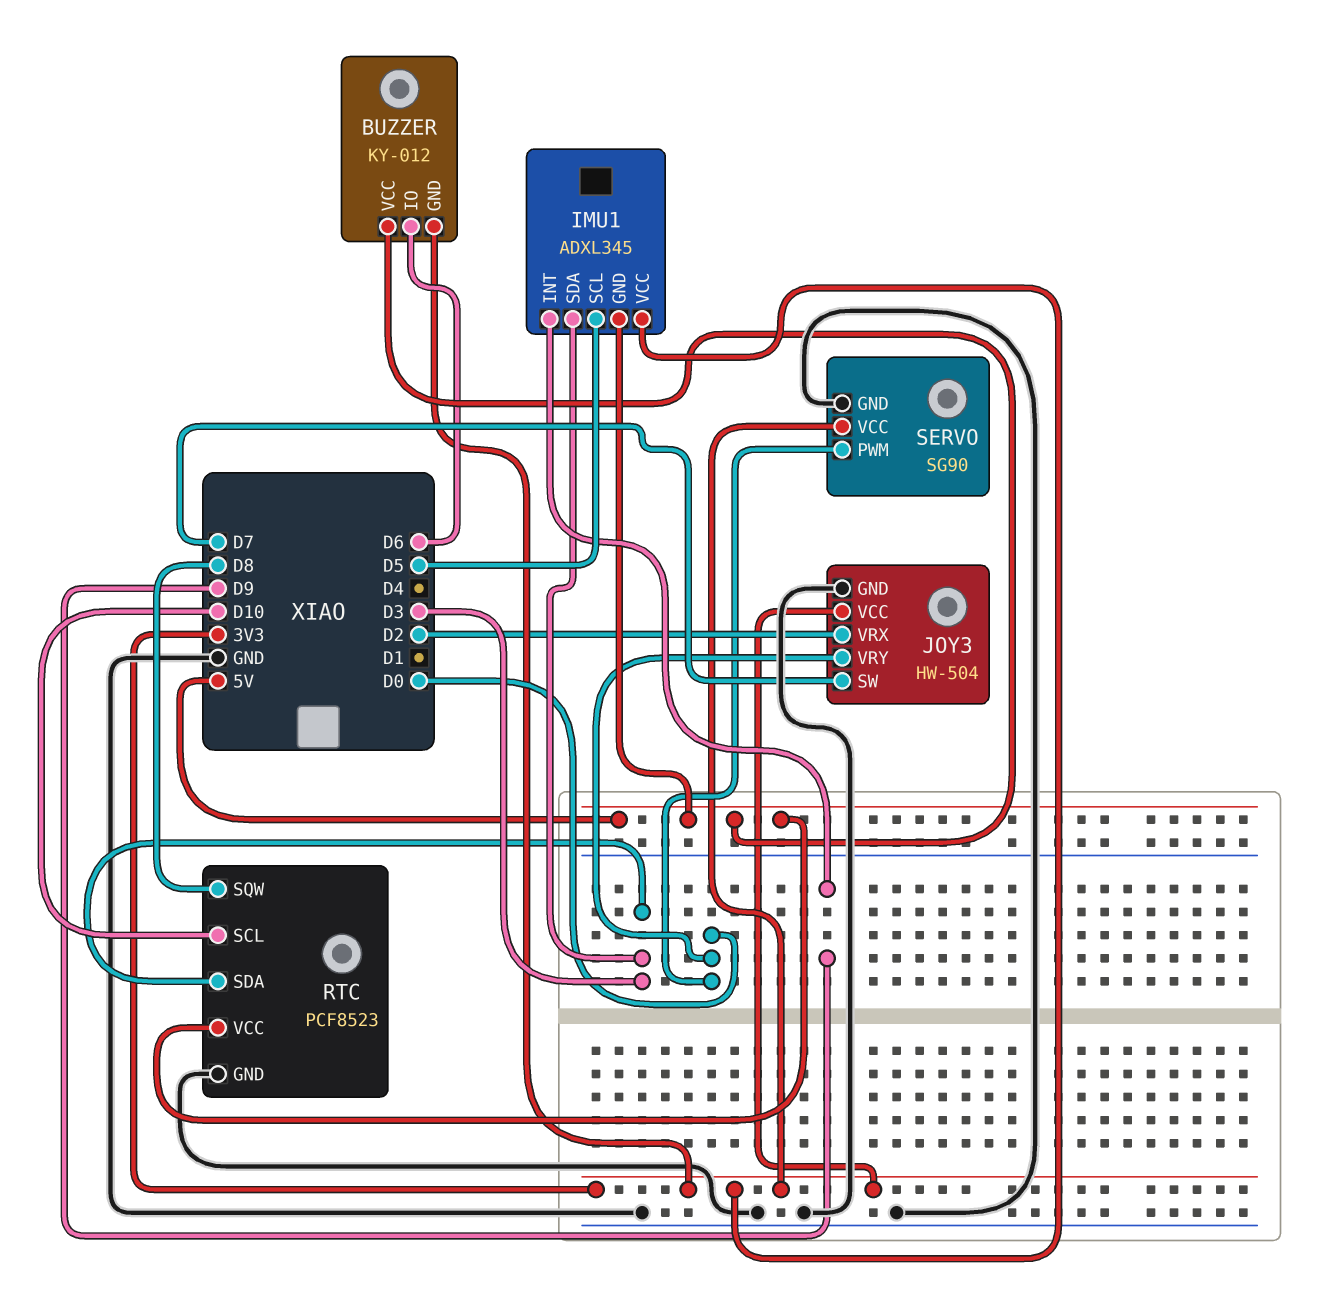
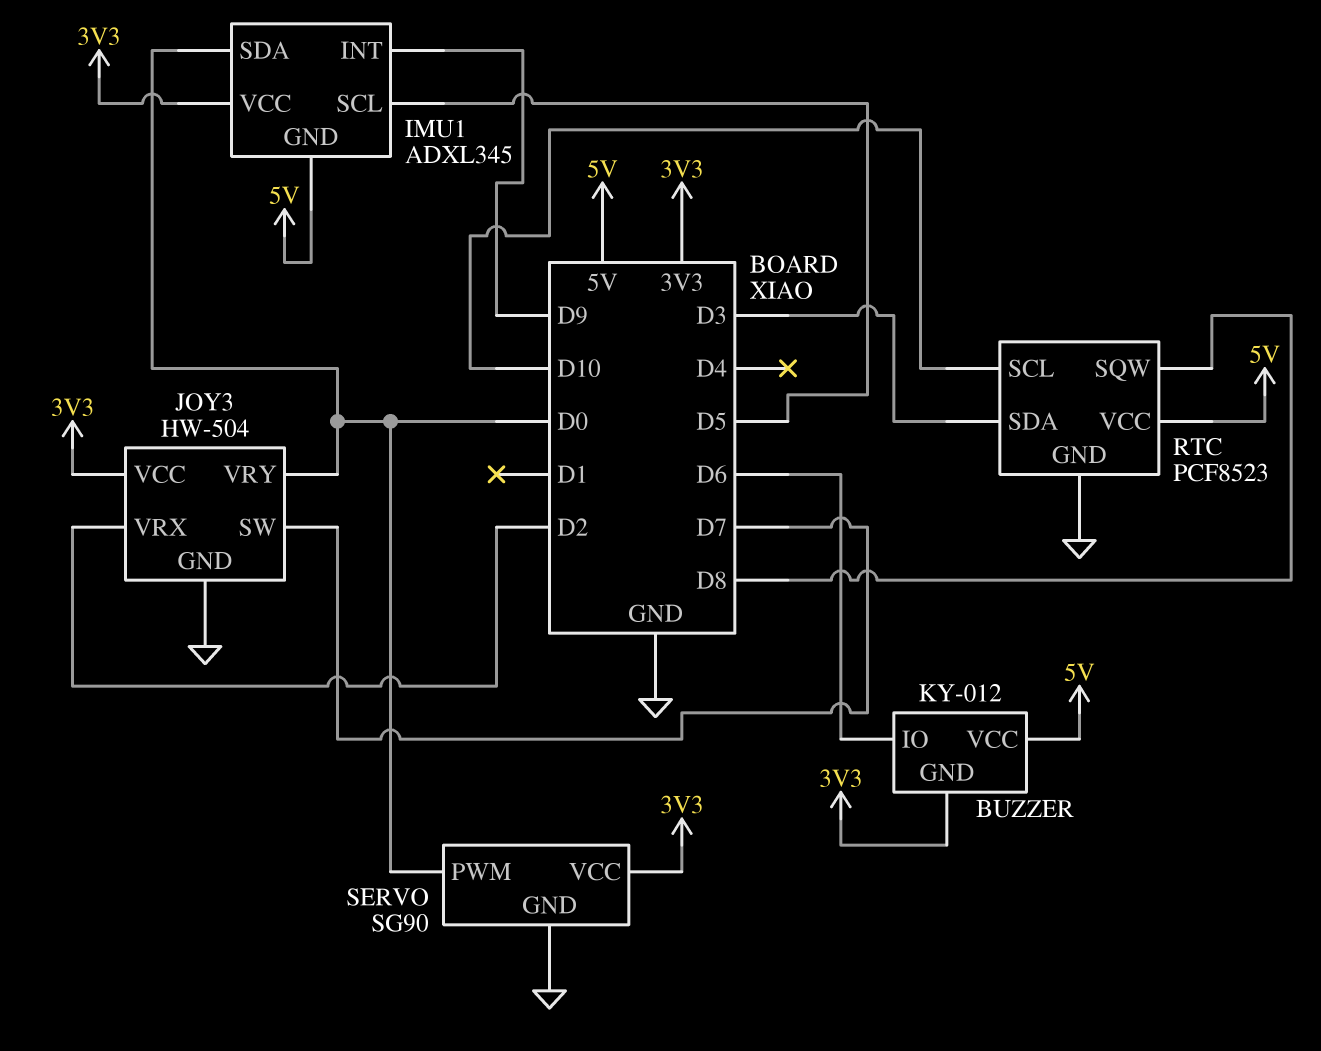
IMU1 pin SDA: D3 -> D0

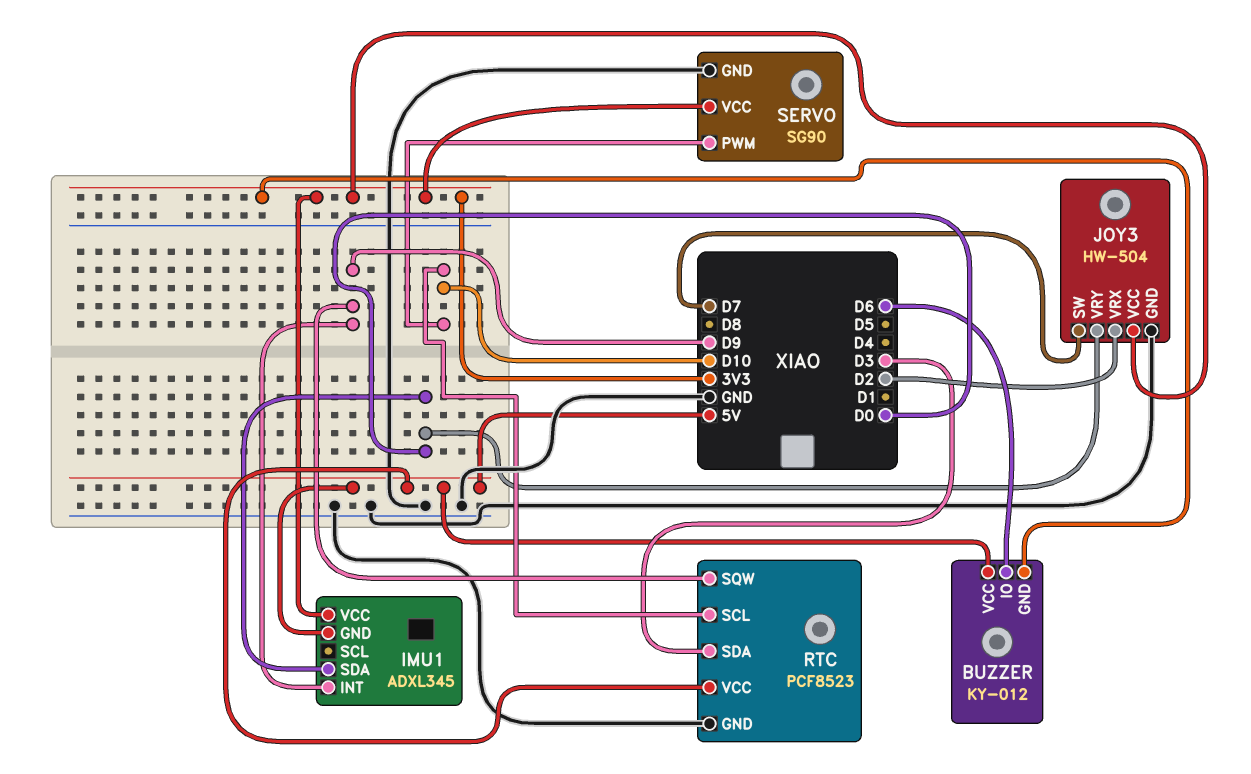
IMU1 pin SCL: D5 -> none
RTC pin SQW: D8 -> D9
SERVO pin PWM: D0 -> D10

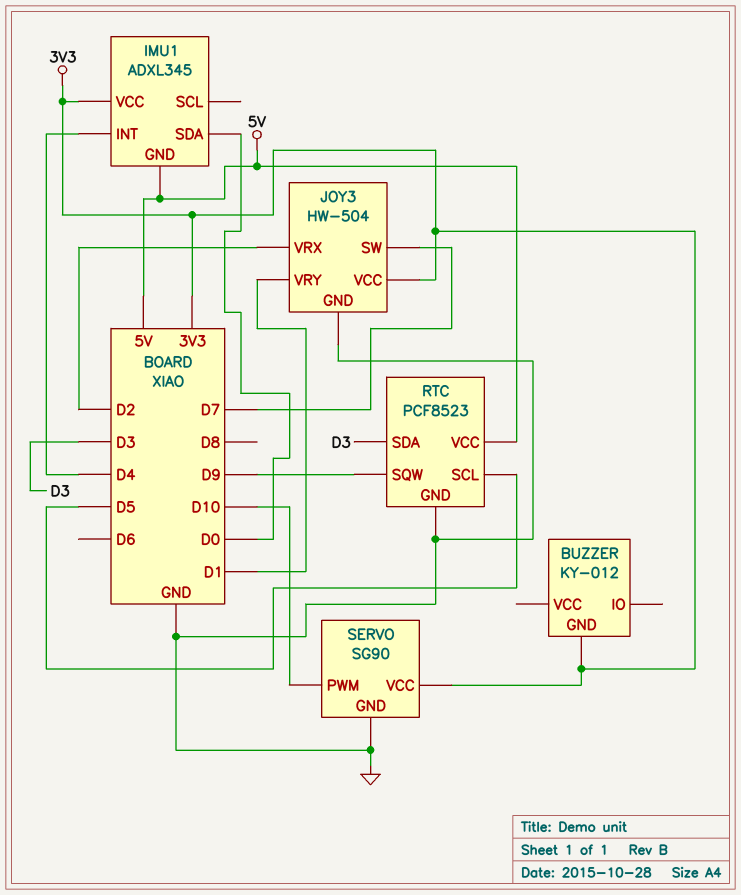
BUZZER pin IO: D6 -> none
BUZZER pin VCC: 5V -> none
IMU1 pin INT: D9 -> D4
JOY3 pin VRY: D0 -> D1
RTC pin SCL: D10 -> D5

